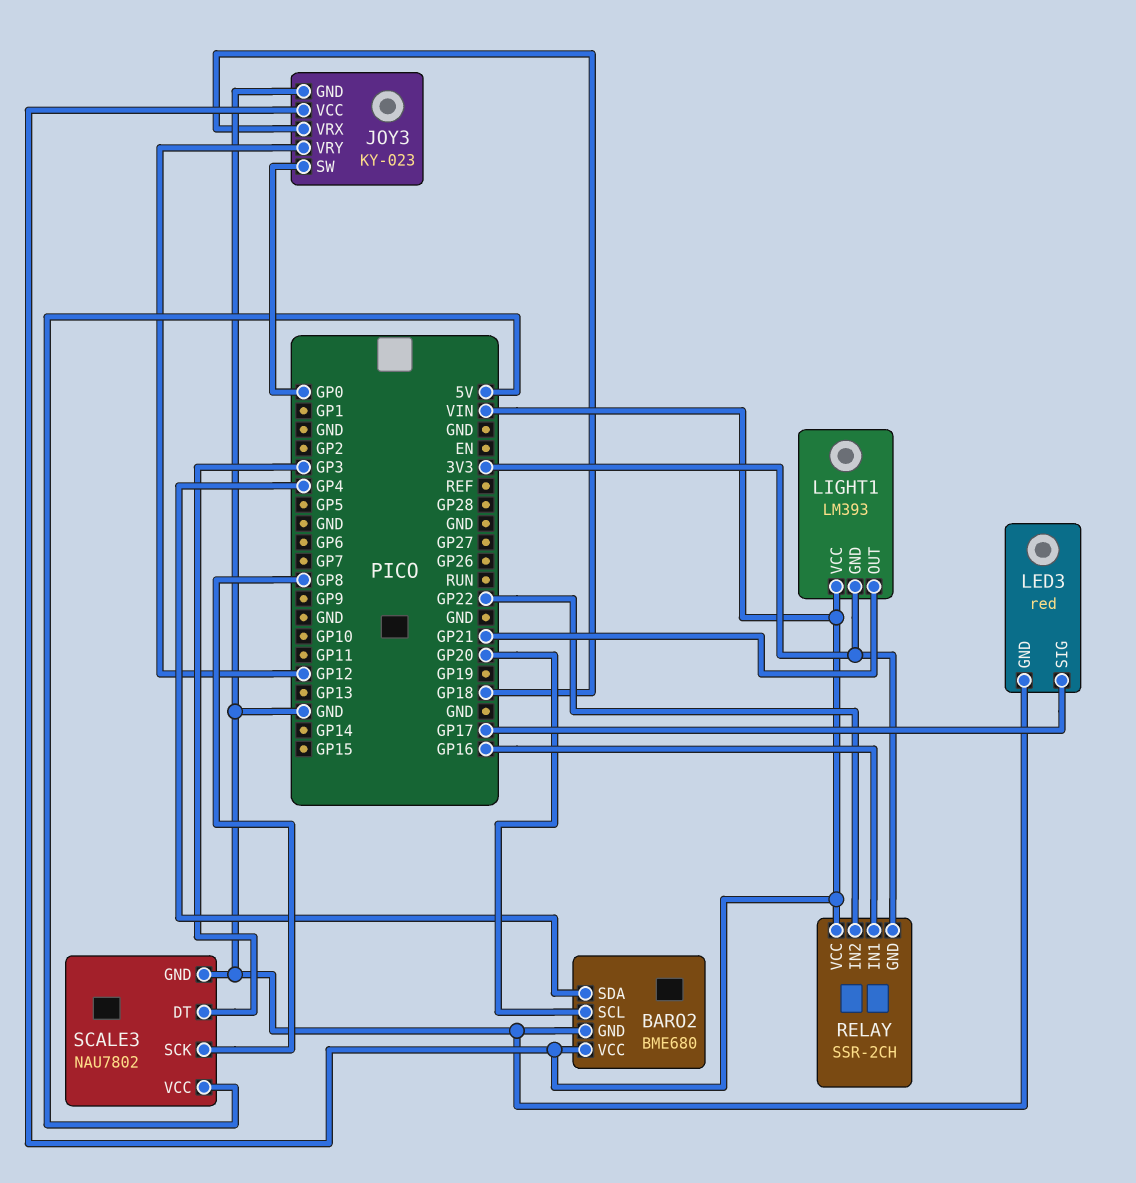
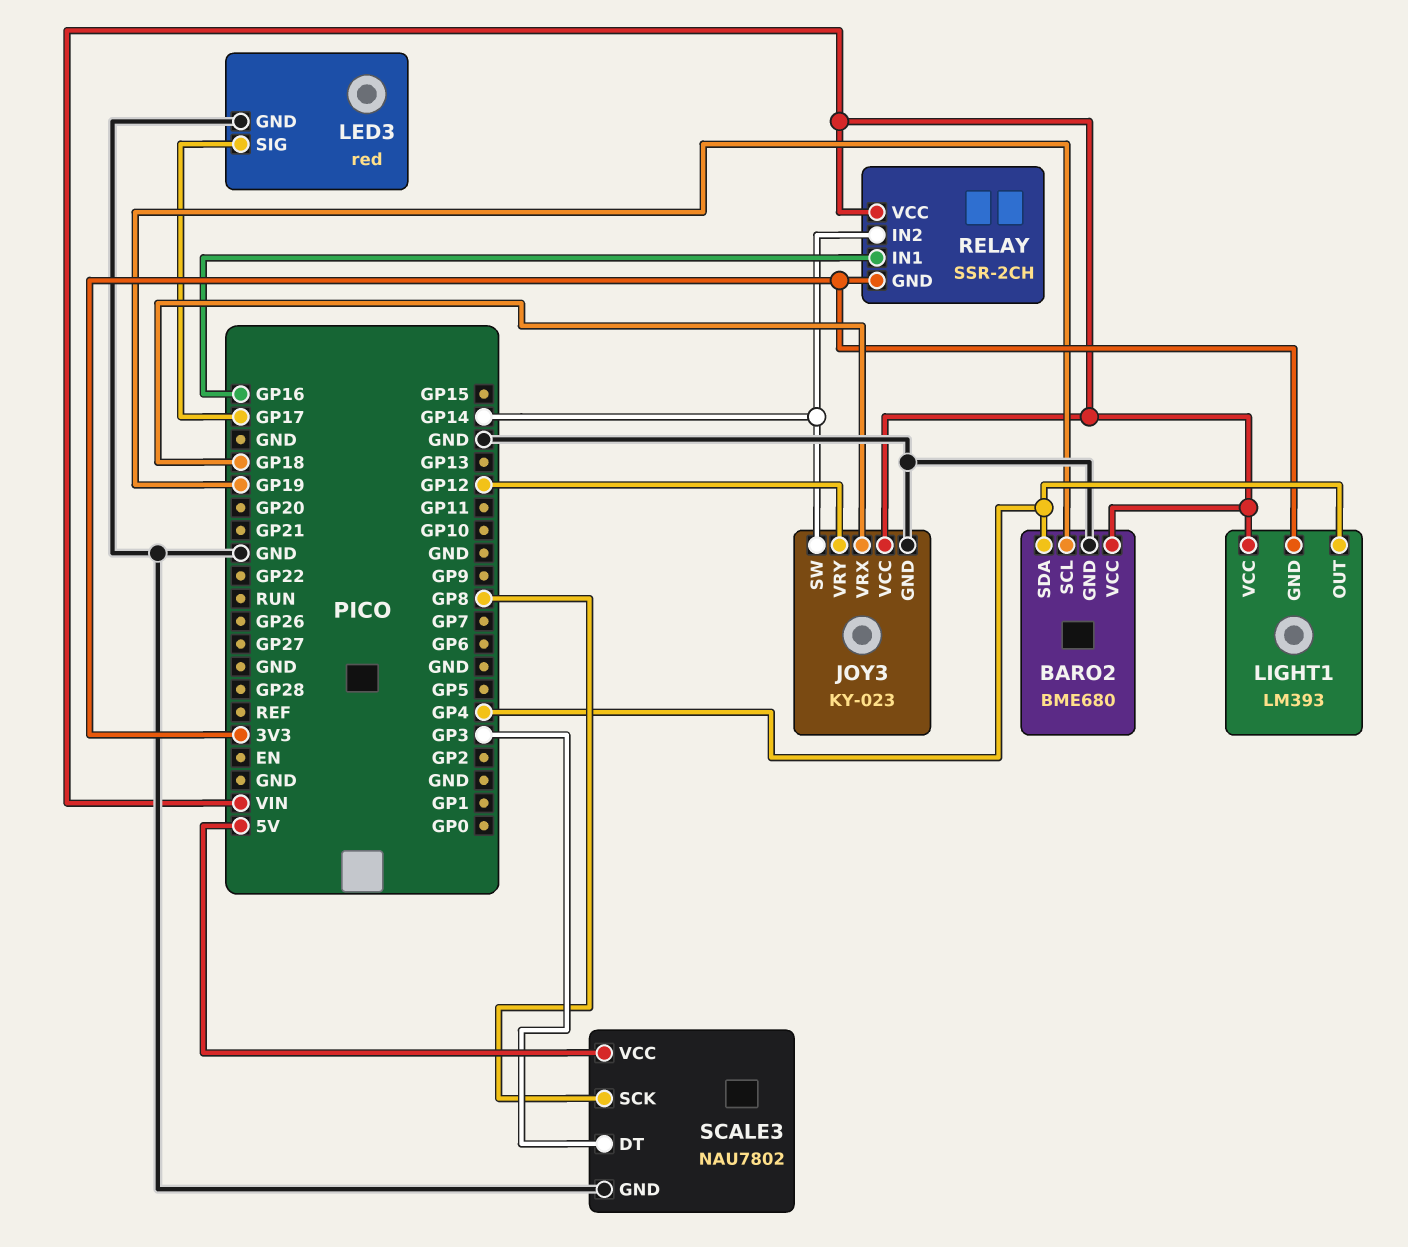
BARO2 pin SCL: GP20 -> GP19
JOY3 pin SW: GP0 -> GP14
LIGHT1 pin OUT: GP21 -> GP4
RELAY pin IN2: GP22 -> GP14

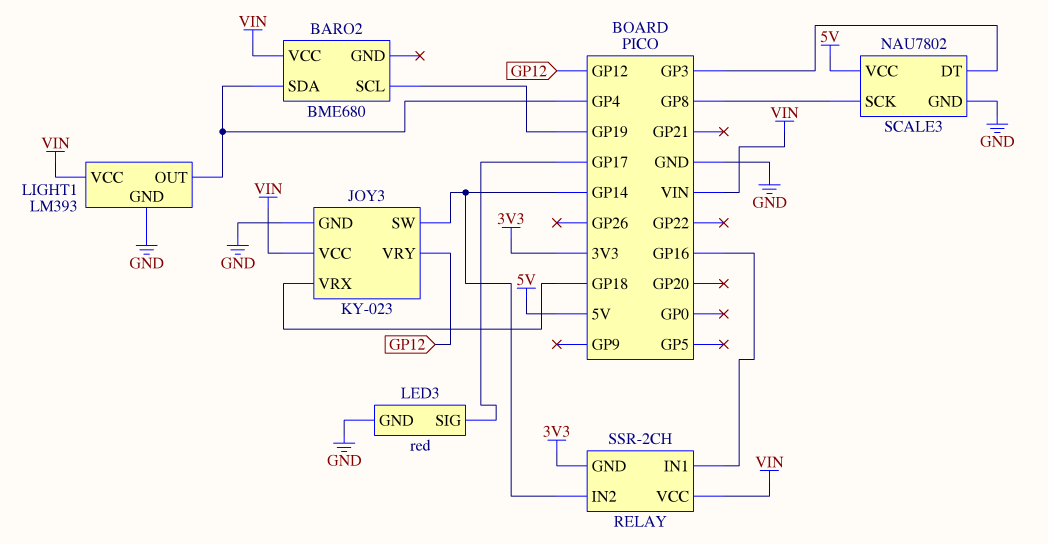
BARO2 pin GND: GND -> none
LIGHT1 pin GND: 3V3 -> GND

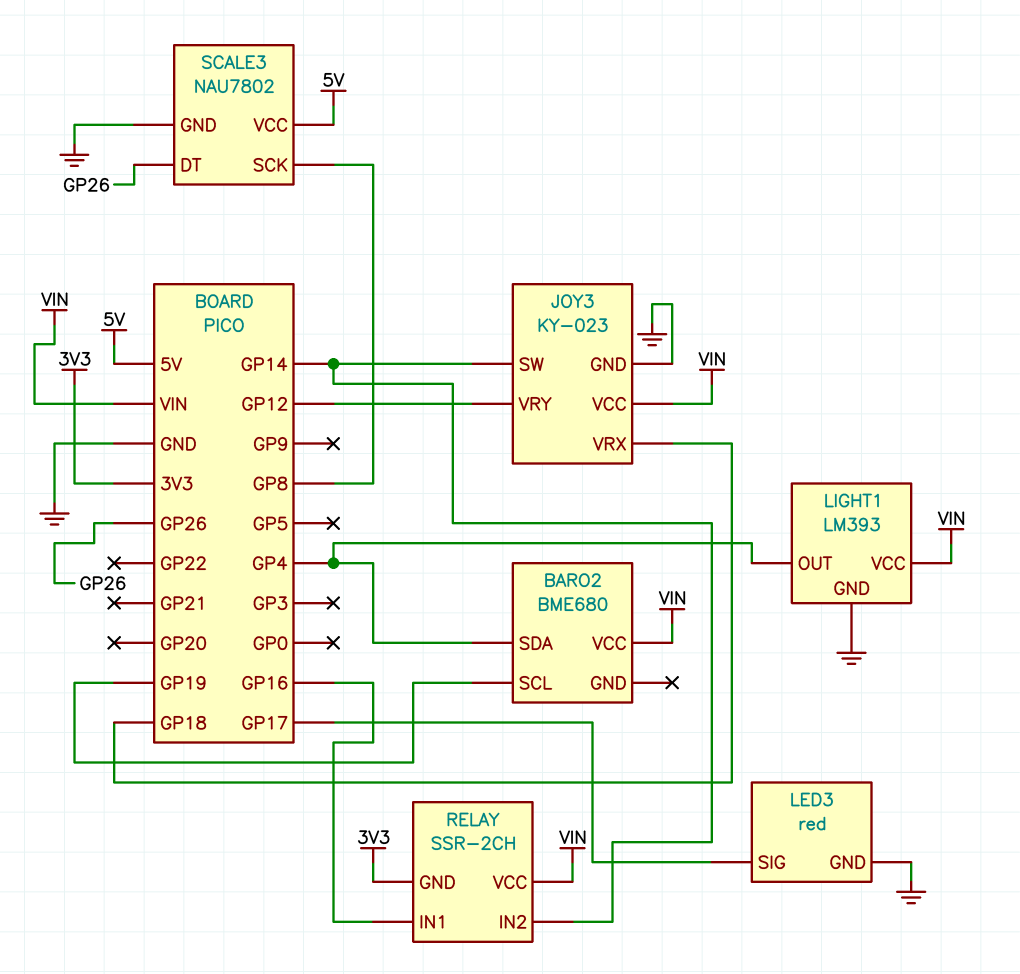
SCALE3 pin DT: GP3 -> GP26

